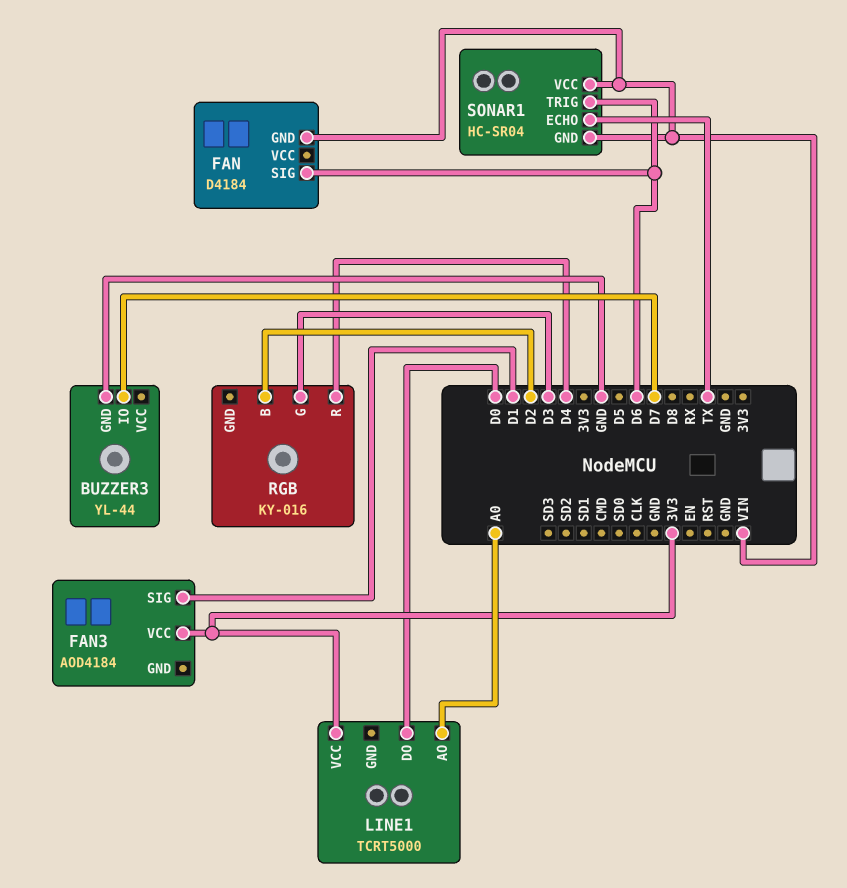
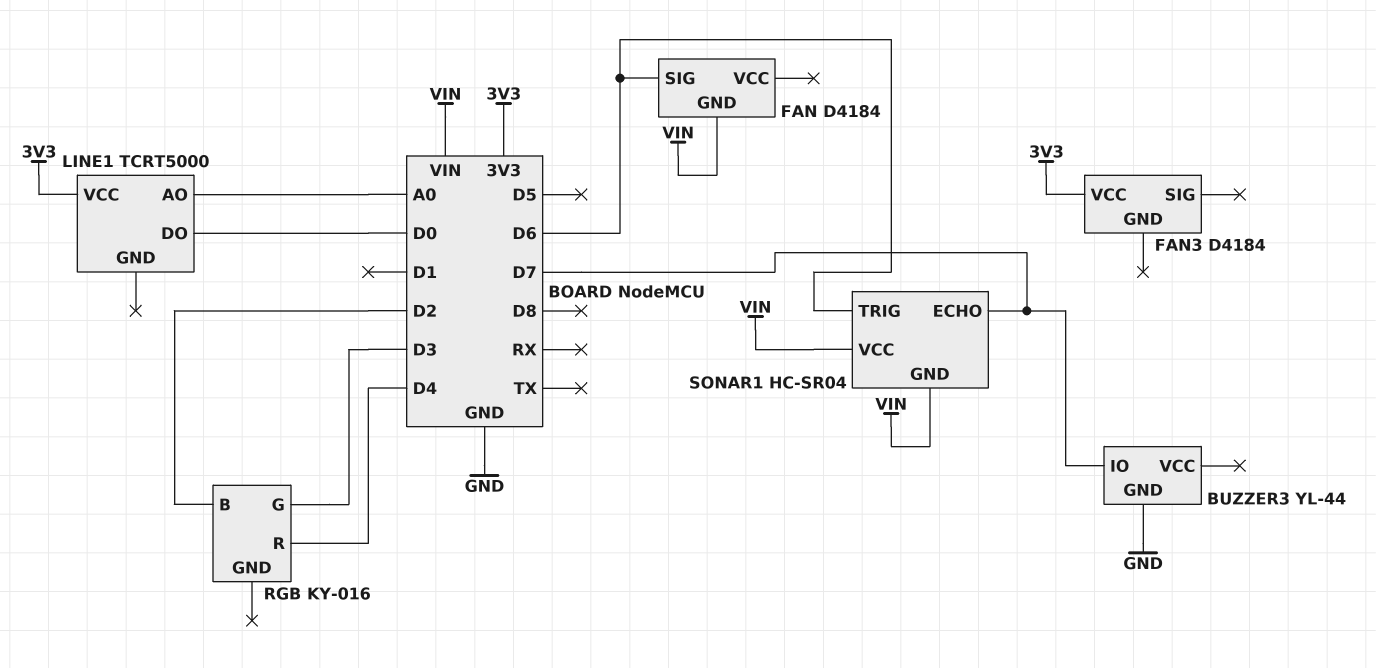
FAN3: AOD4184 -> D4184
FAN3 pin SIG: D1 -> none
SONAR1 pin ECHO: TX -> D7

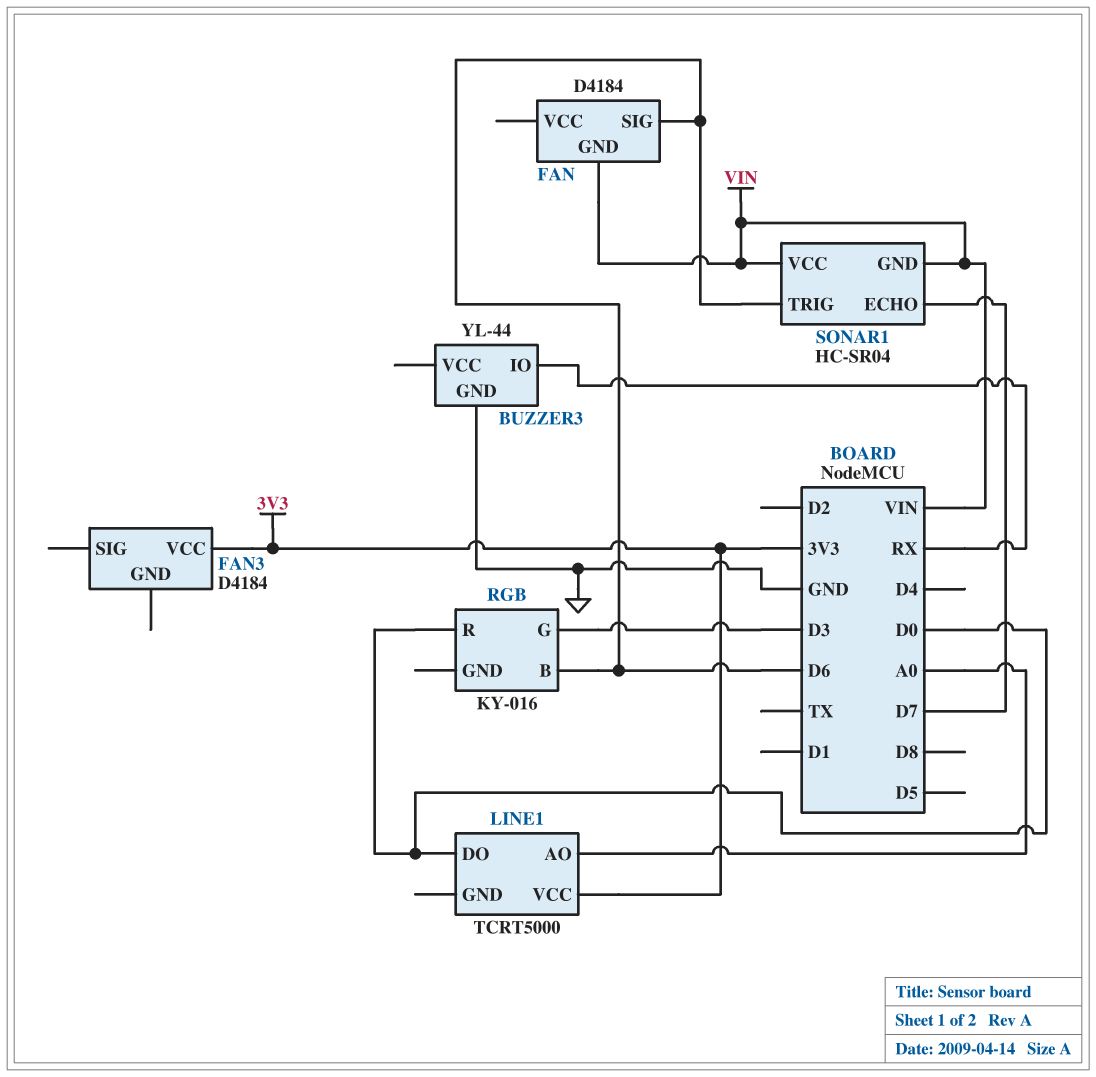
BUZZER3 pin IO: D7 -> RX
RGB pin B: D2 -> D6
RGB pin R: D4 -> D0

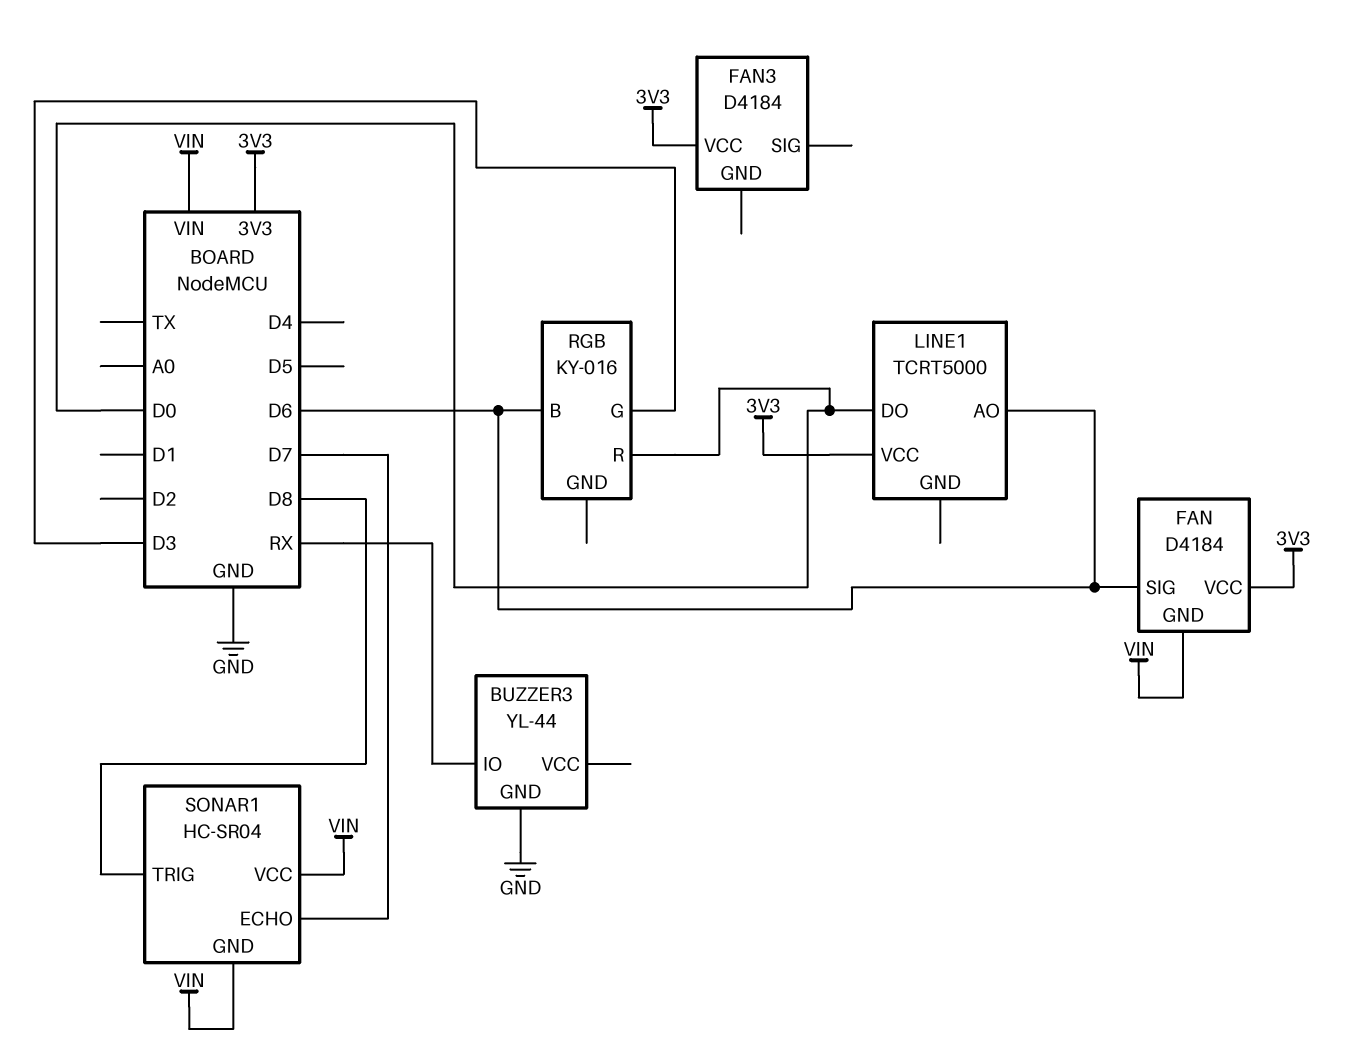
FAN pin VCC: none -> 3V3
LINE1 pin AO: A0 -> D6
SONAR1 pin TRIG: D6 -> D8

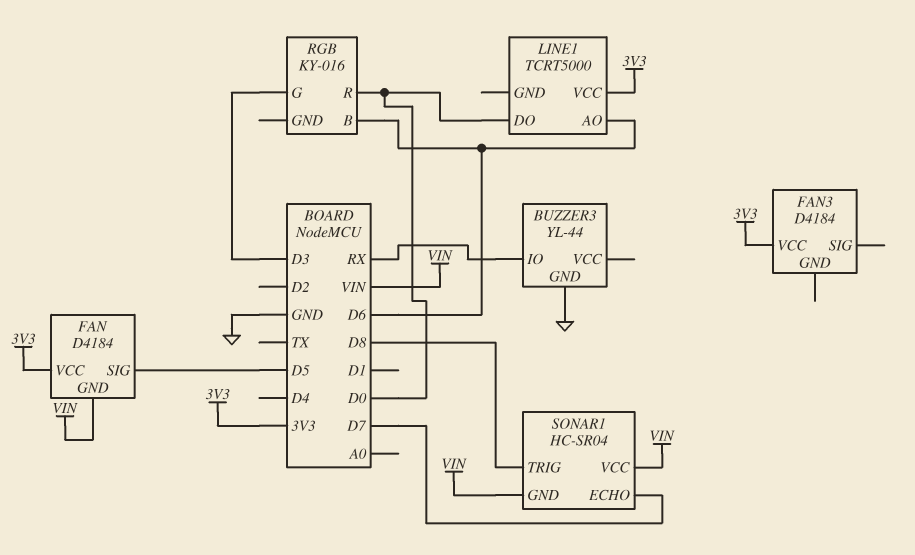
FAN pin SIG: D6 -> D5

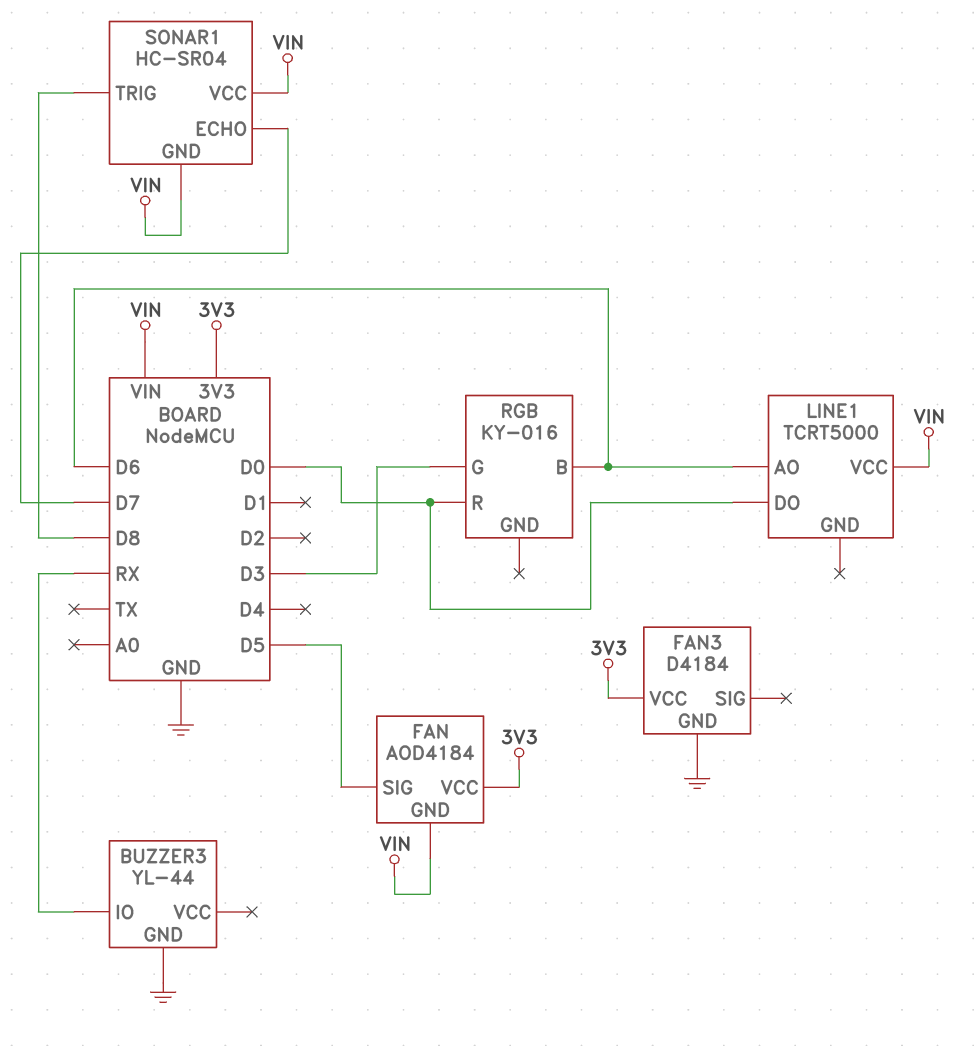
FAN: D4184 -> AOD4184
FAN3 pin GND: none -> GND
LINE1 pin VCC: 3V3 -> VIN

